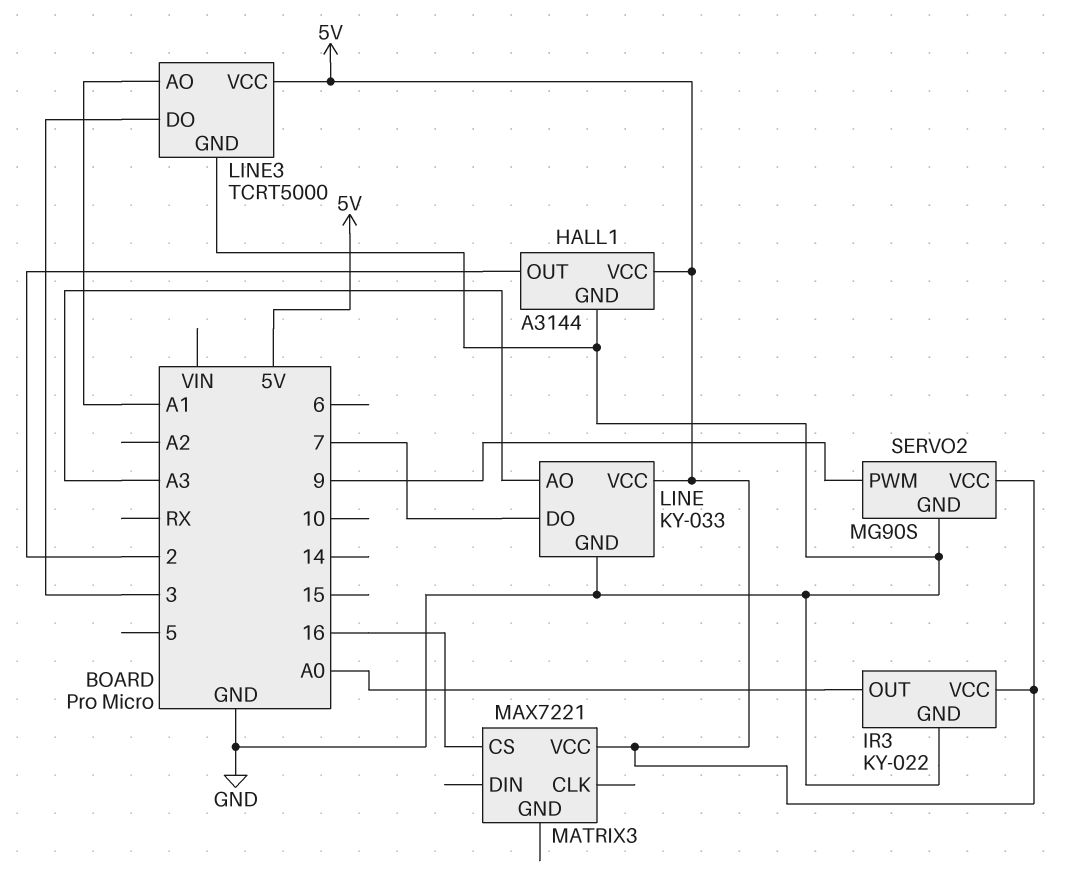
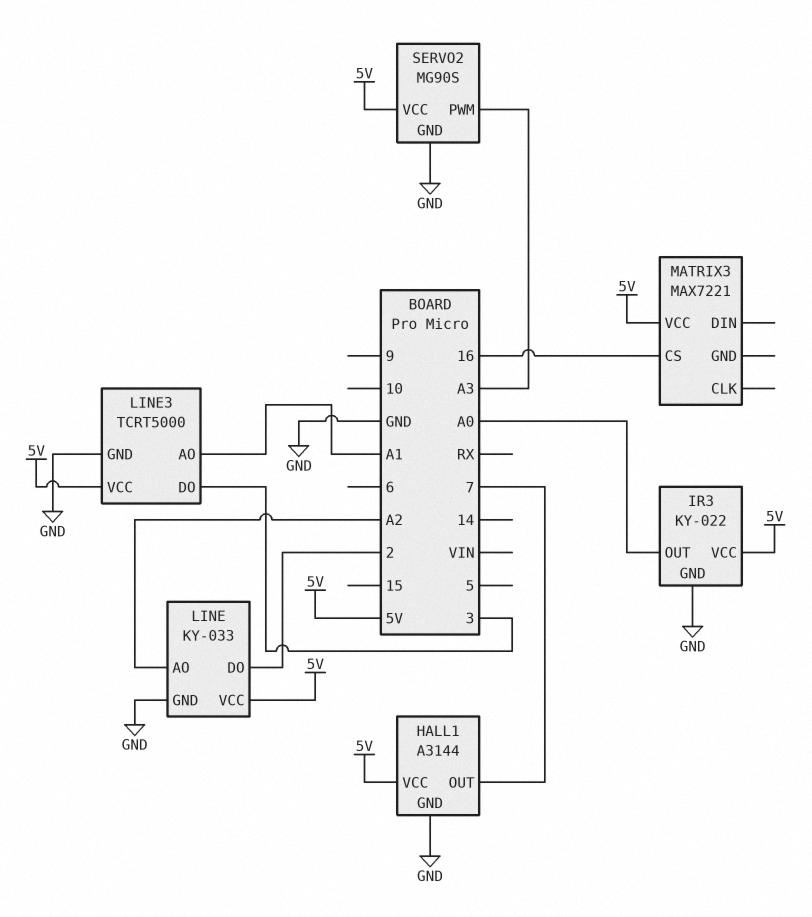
HALL1 pin OUT: 2 -> 7
LINE pin AO: A3 -> A2
LINE pin DO: 7 -> 2
SERVO2 pin PWM: 9 -> A3

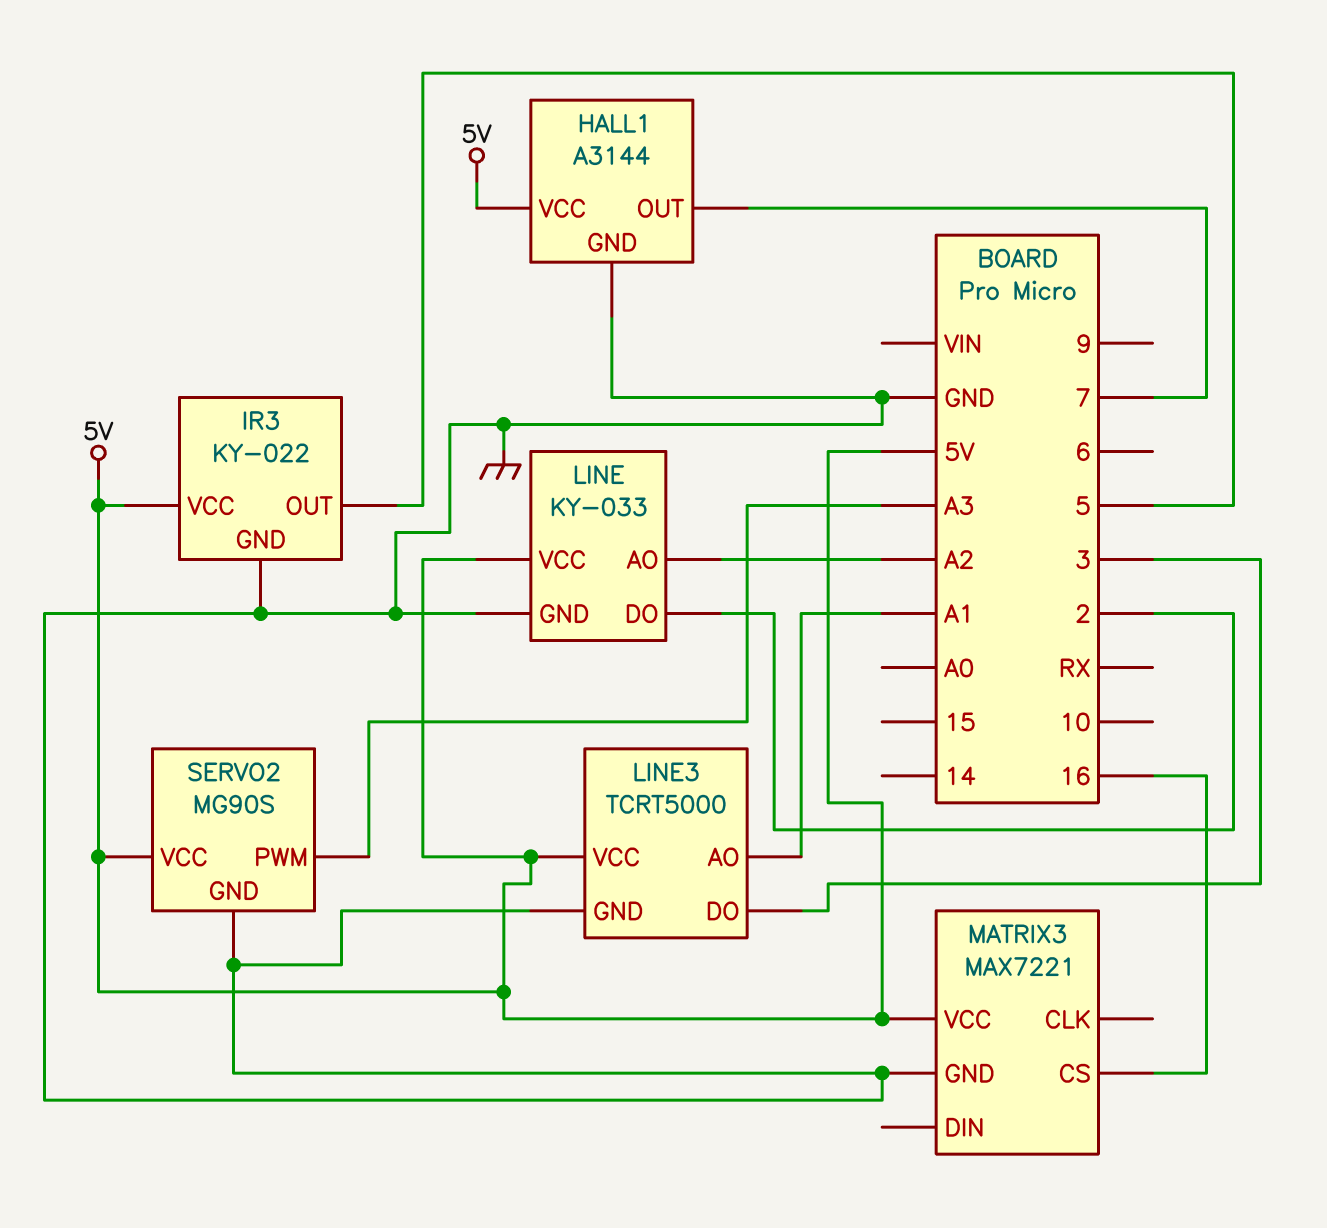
IR3 pin OUT: A0 -> 5
MATRIX3 pin GND: none -> GND

